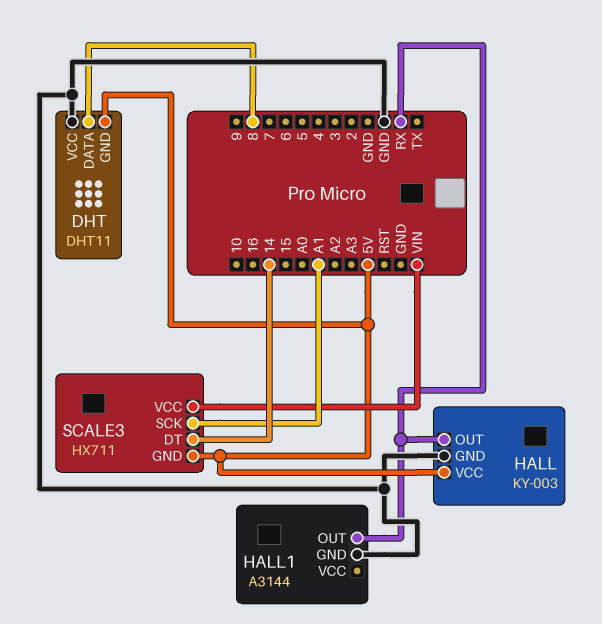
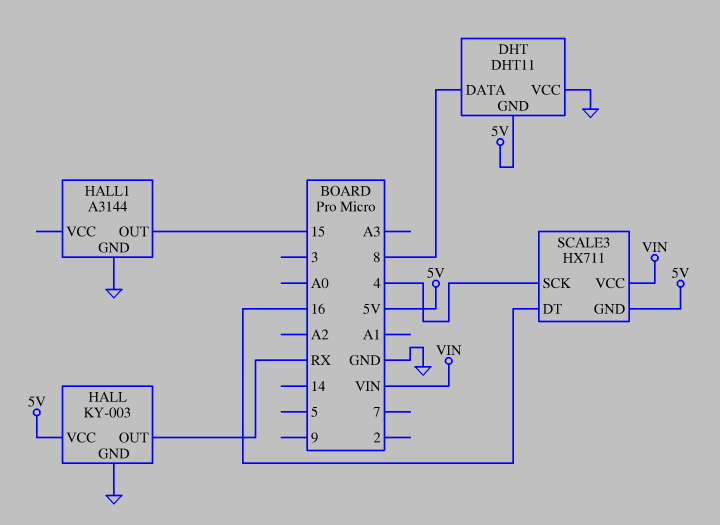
HALL1 pin OUT: RX -> 15
SCALE3 pin DT: 14 -> 16
SCALE3 pin SCK: A1 -> 4

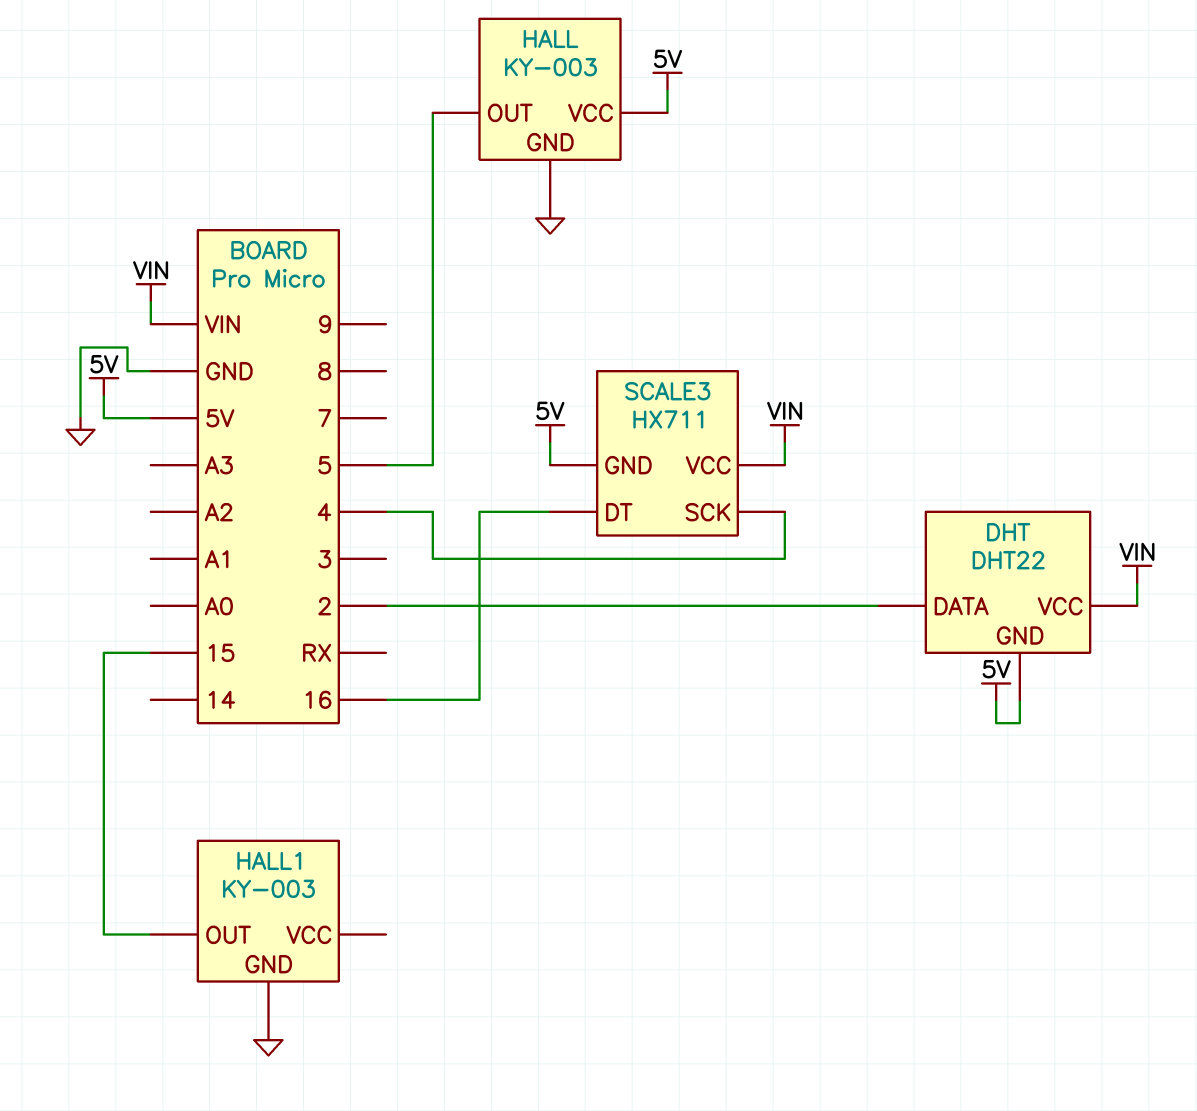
DHT: DHT11 -> DHT22
DHT pin DATA: 8 -> 2
DHT pin VCC: GND -> VIN
HALL pin OUT: RX -> 5
HALL1: A3144 -> KY-003

